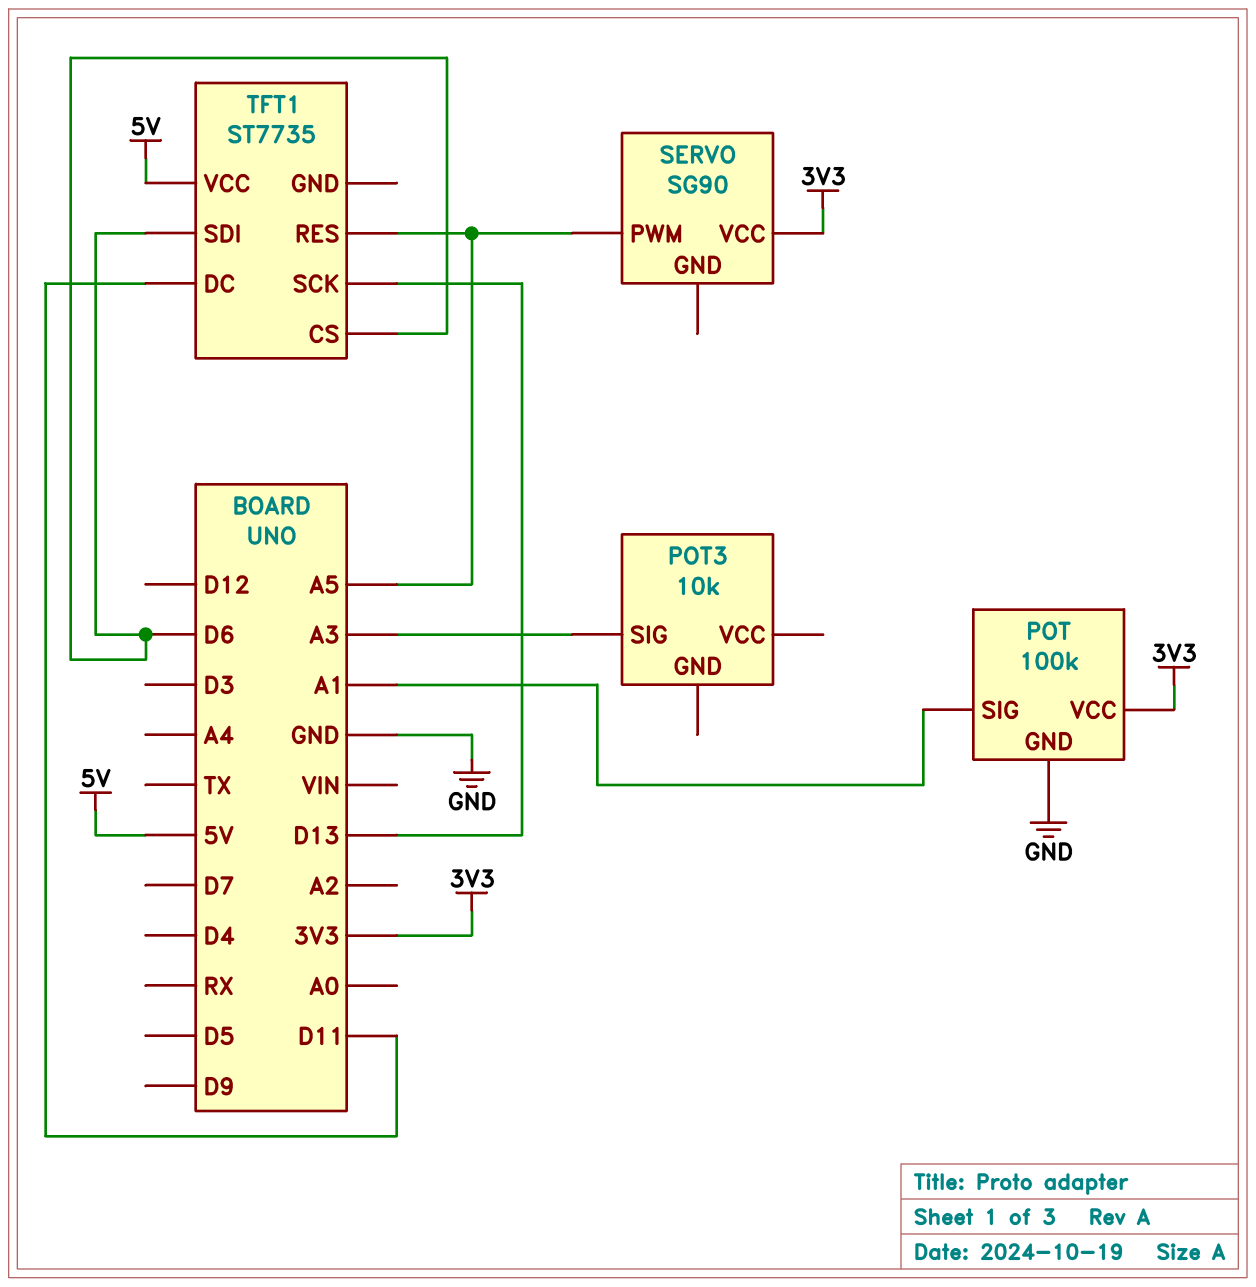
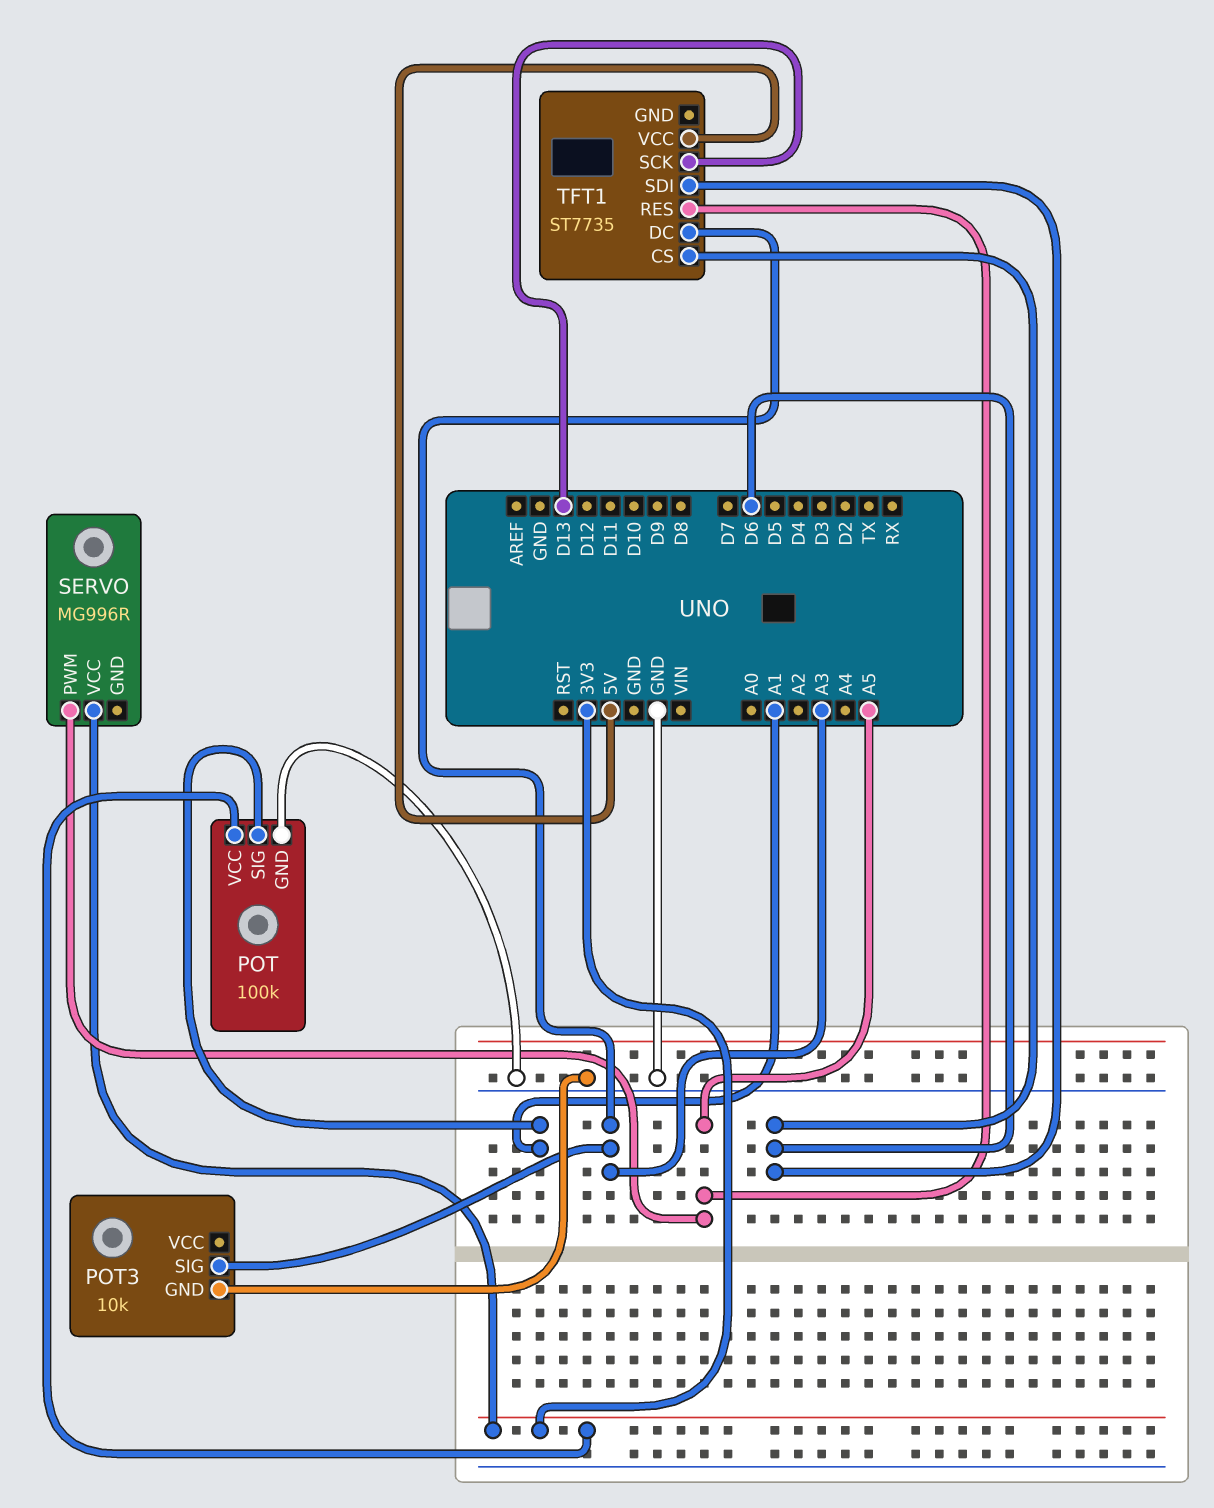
POT3 pin GND: none -> GND
SERVO: SG90 -> MG996R
TFT1 pin DC: D11 -> A3

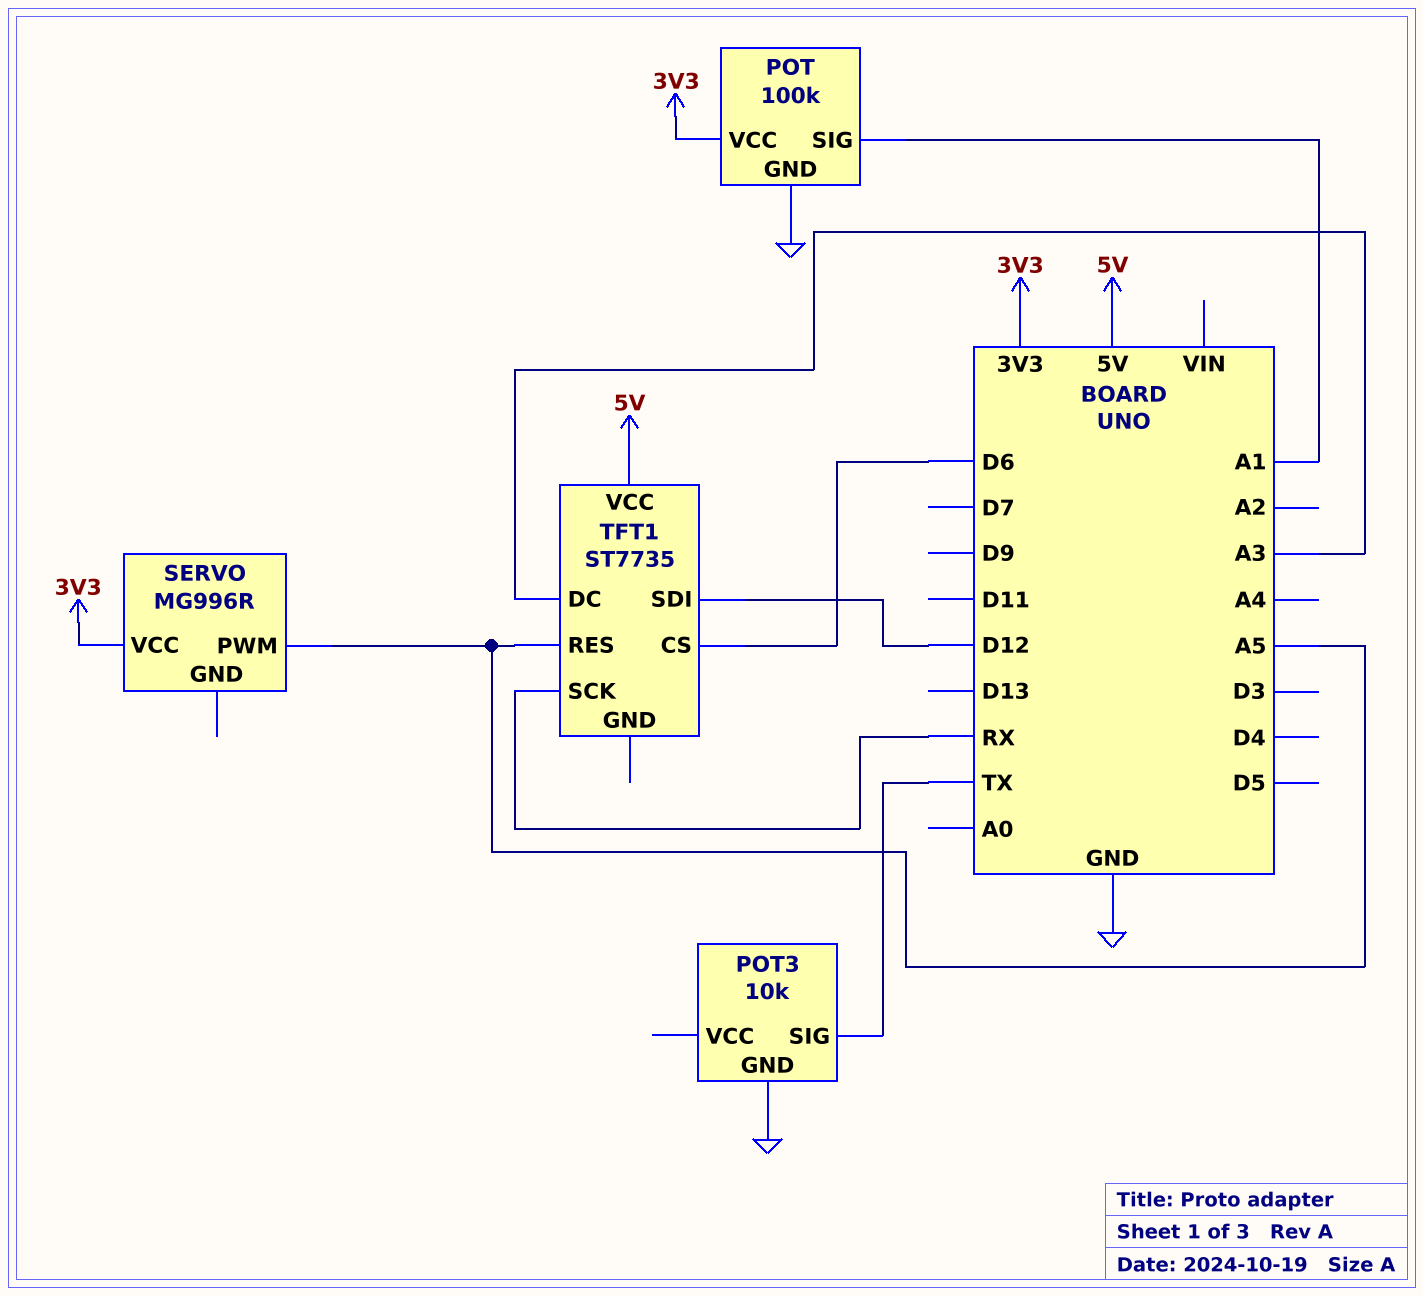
POT3 pin SIG: A3 -> TX
TFT1 pin SCK: D13 -> RX
TFT1 pin SDI: D6 -> D12

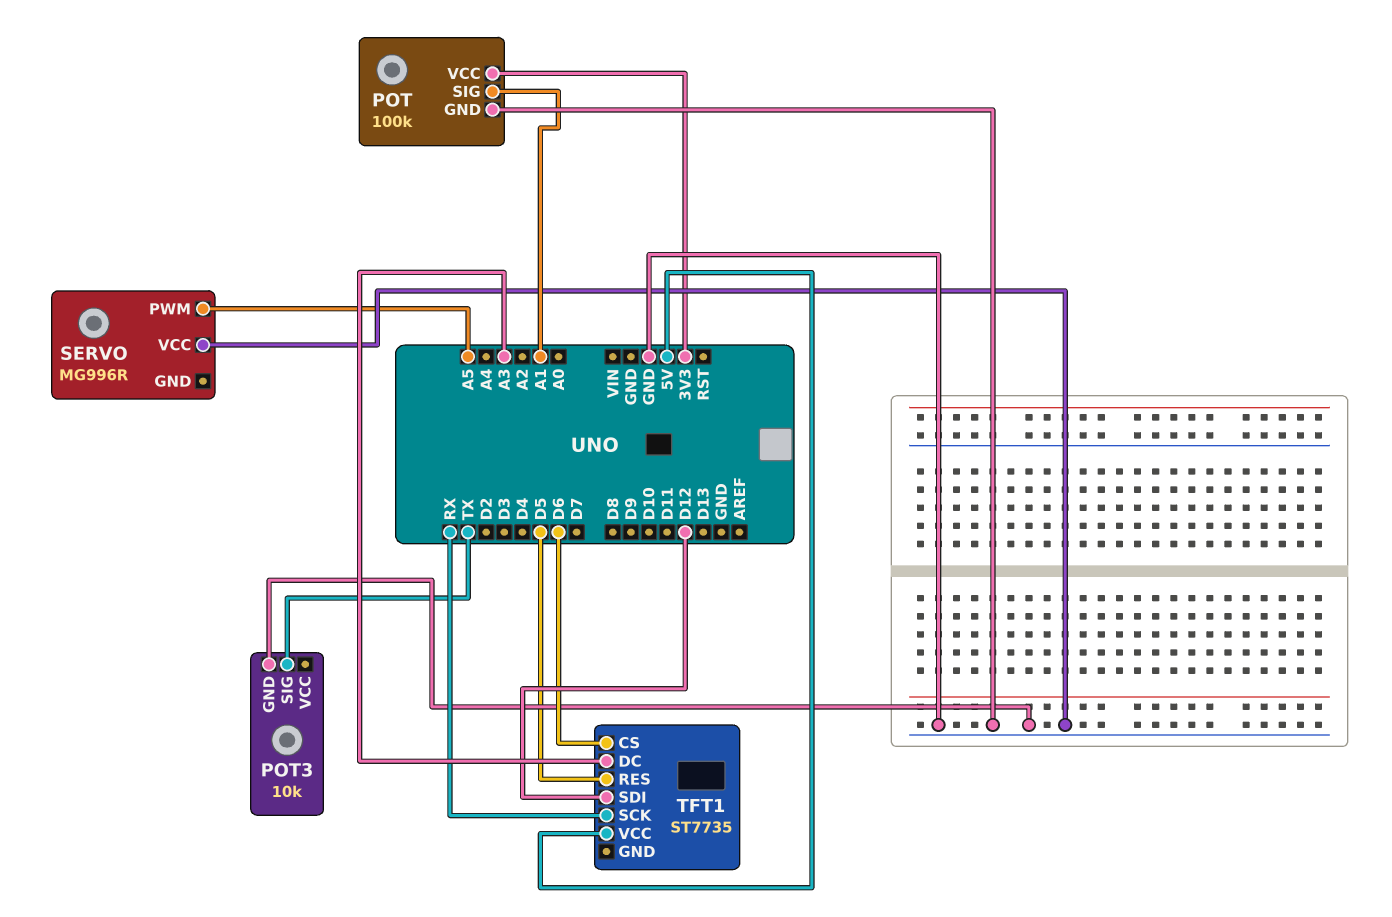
SERVO pin VCC: 3V3 -> GND
TFT1 pin RES: A5 -> D5

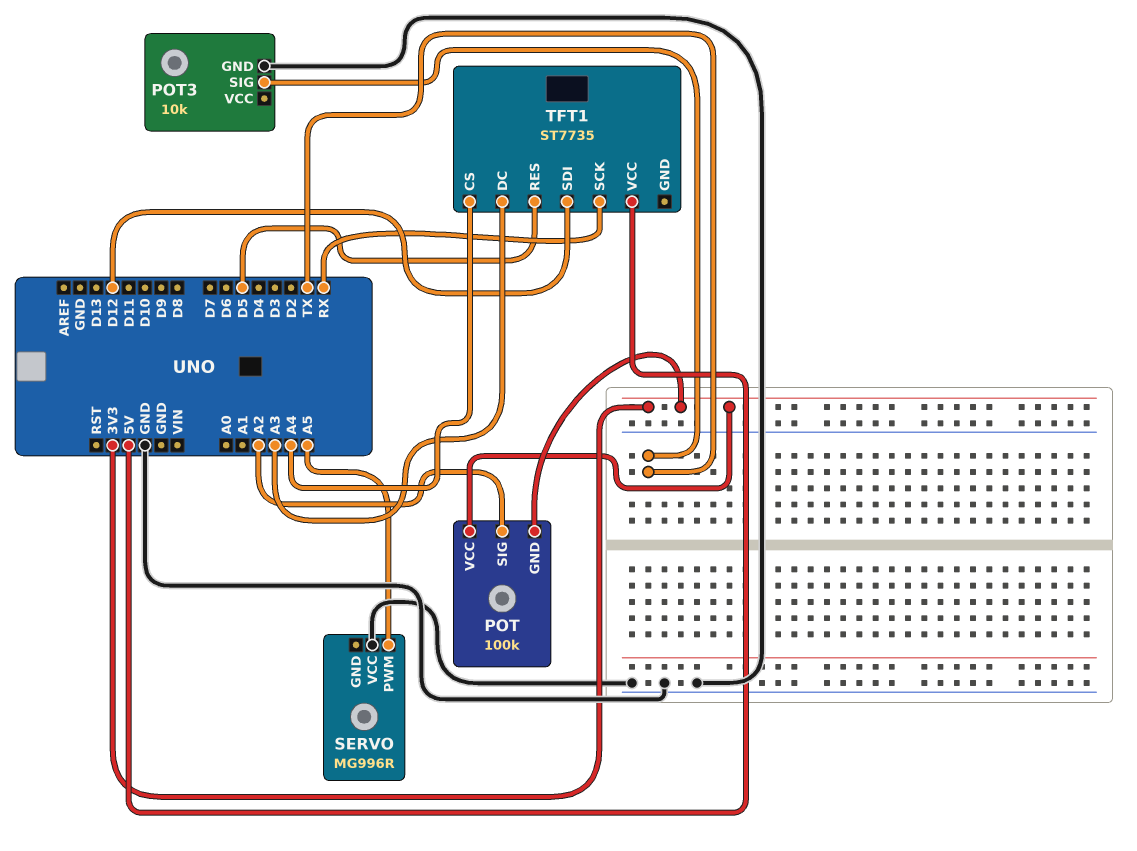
POT pin GND: GND -> 3V3
POT pin SIG: A1 -> A2
TFT1 pin CS: D6 -> A4

